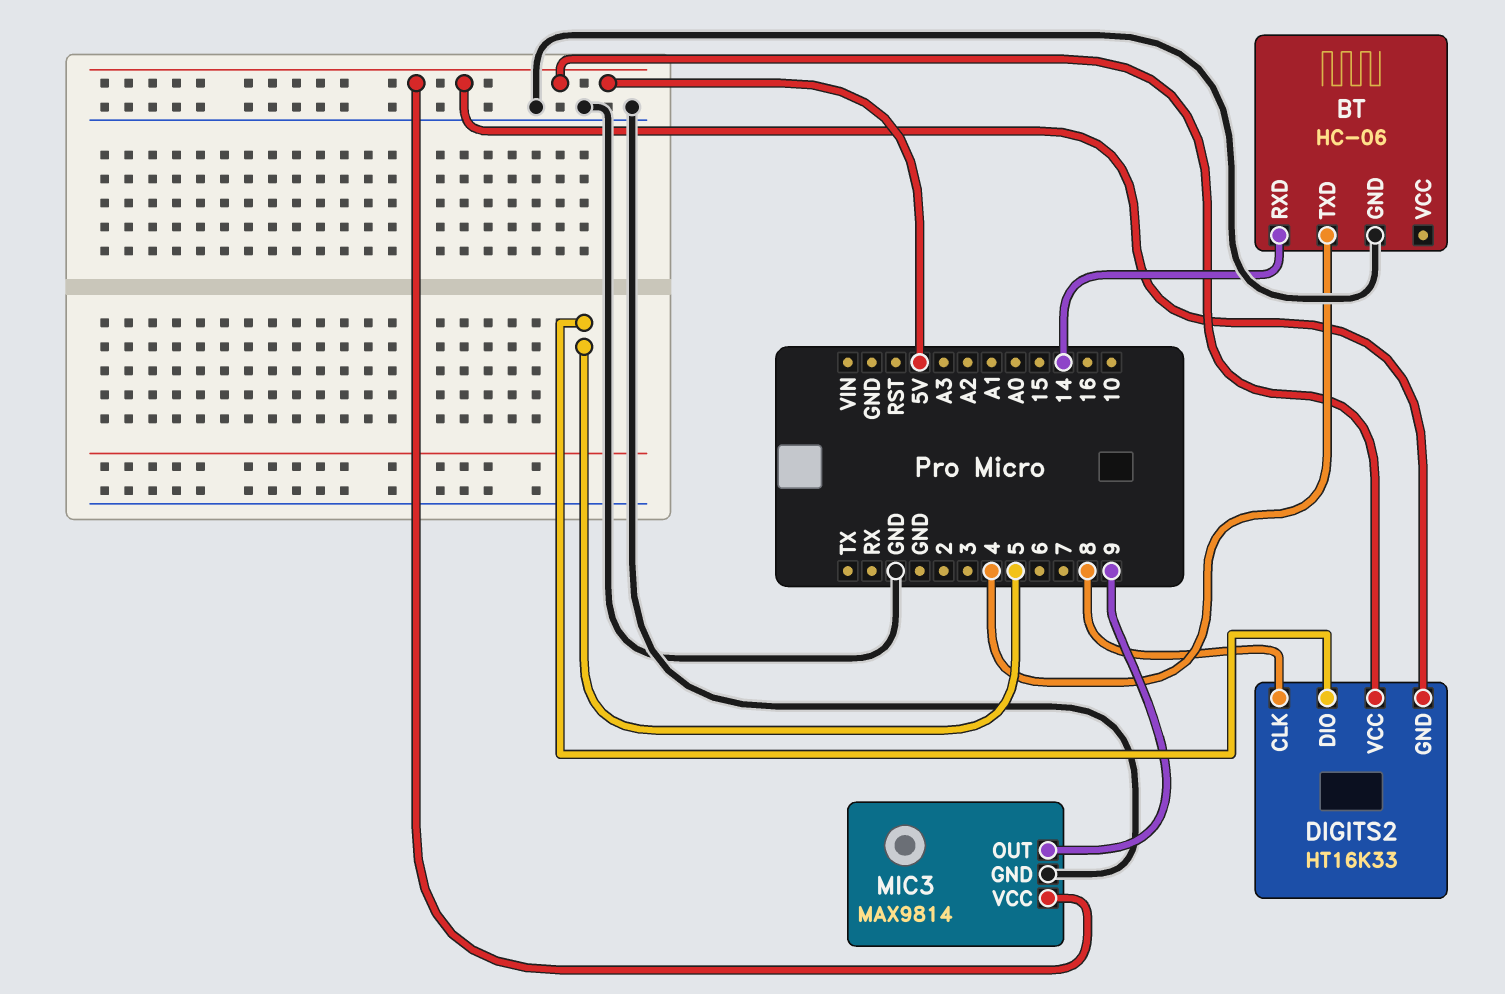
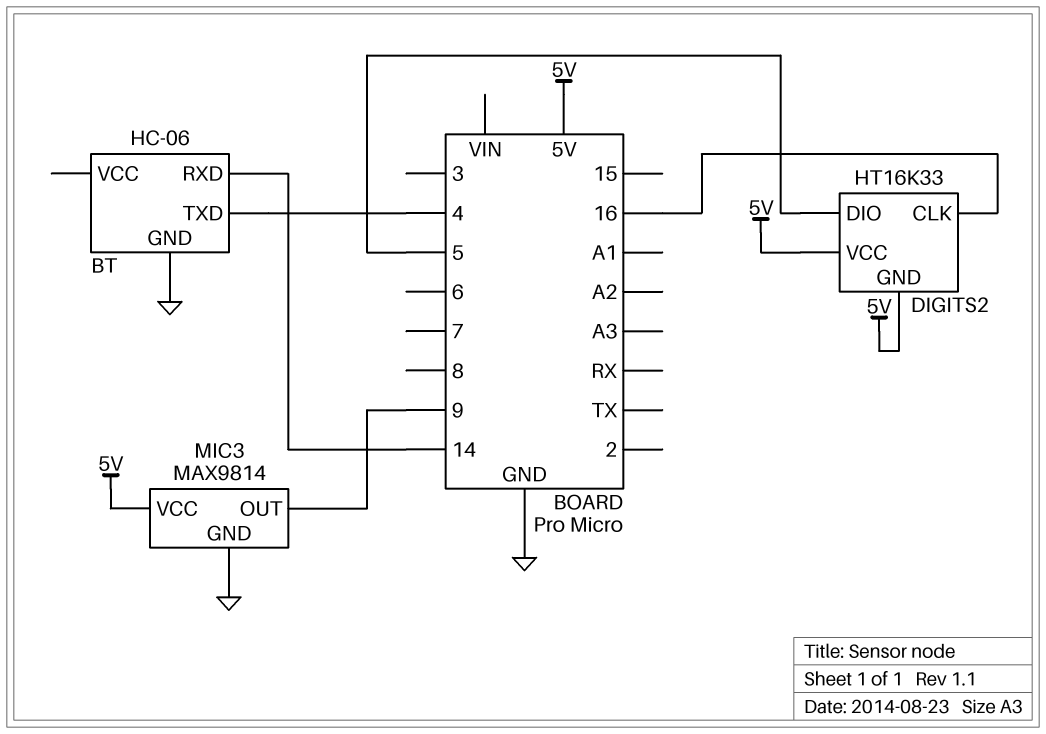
DIGITS2 pin CLK: 8 -> 16

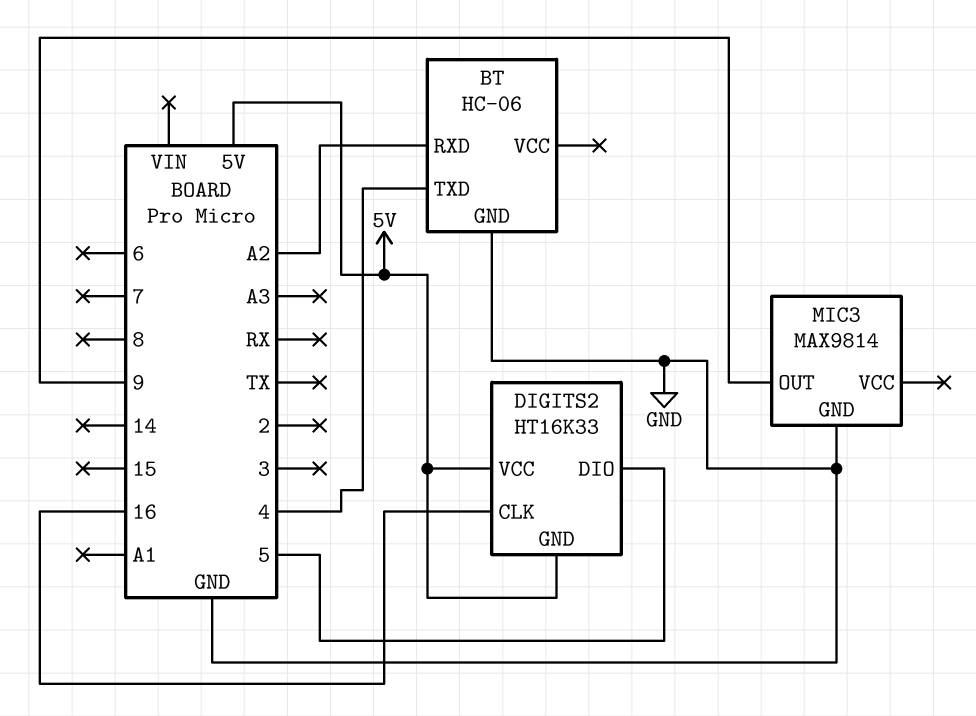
BT pin RXD: 14 -> A2
MIC3 pin VCC: 5V -> none

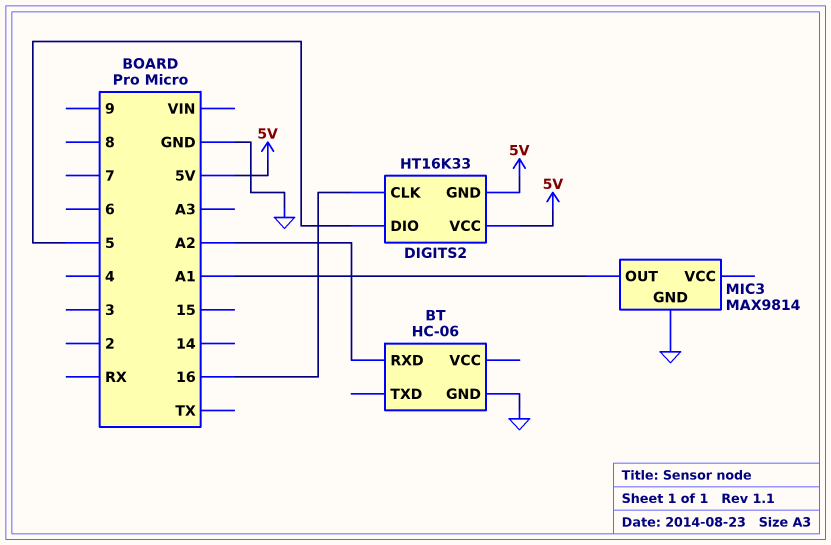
BT pin TXD: 4 -> none
MIC3 pin OUT: 9 -> A1

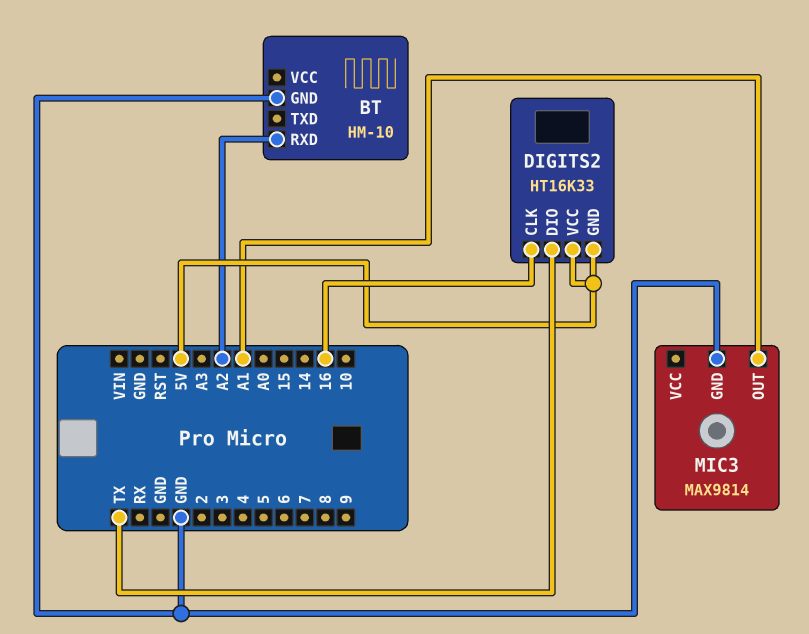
BT: HC-06 -> HM-10
DIGITS2 pin DIO: 5 -> TX

